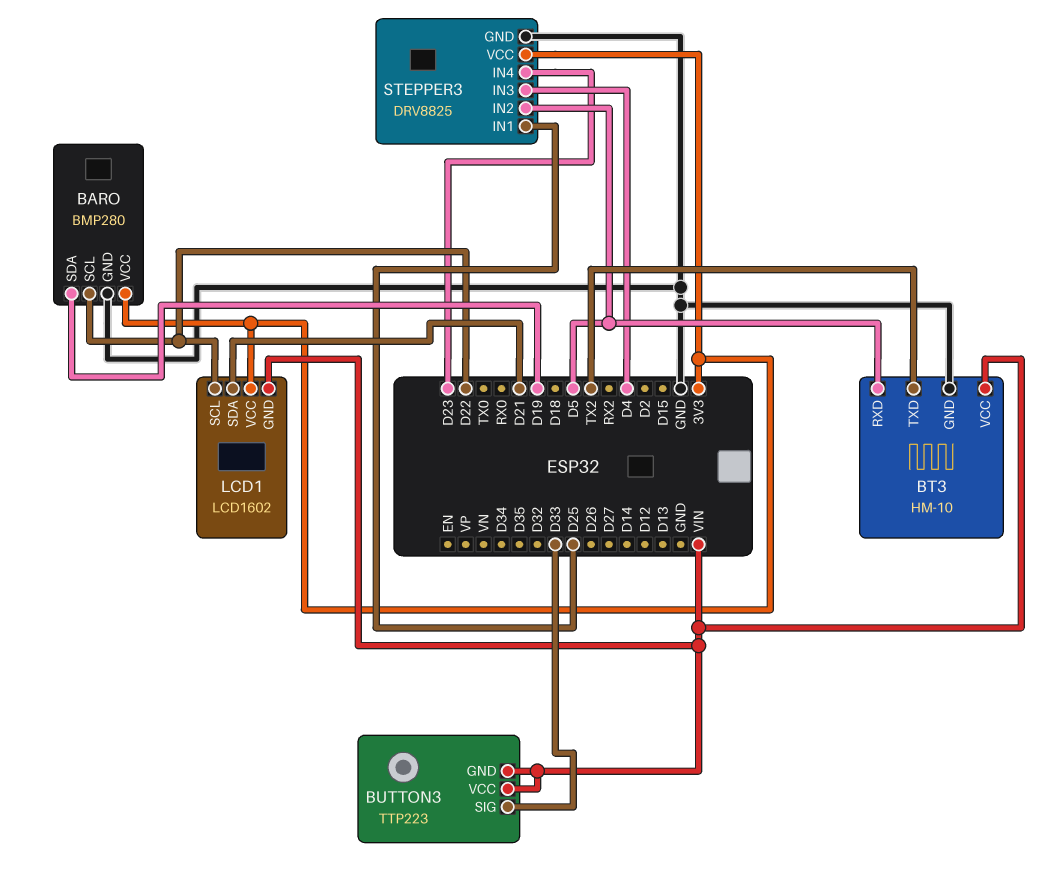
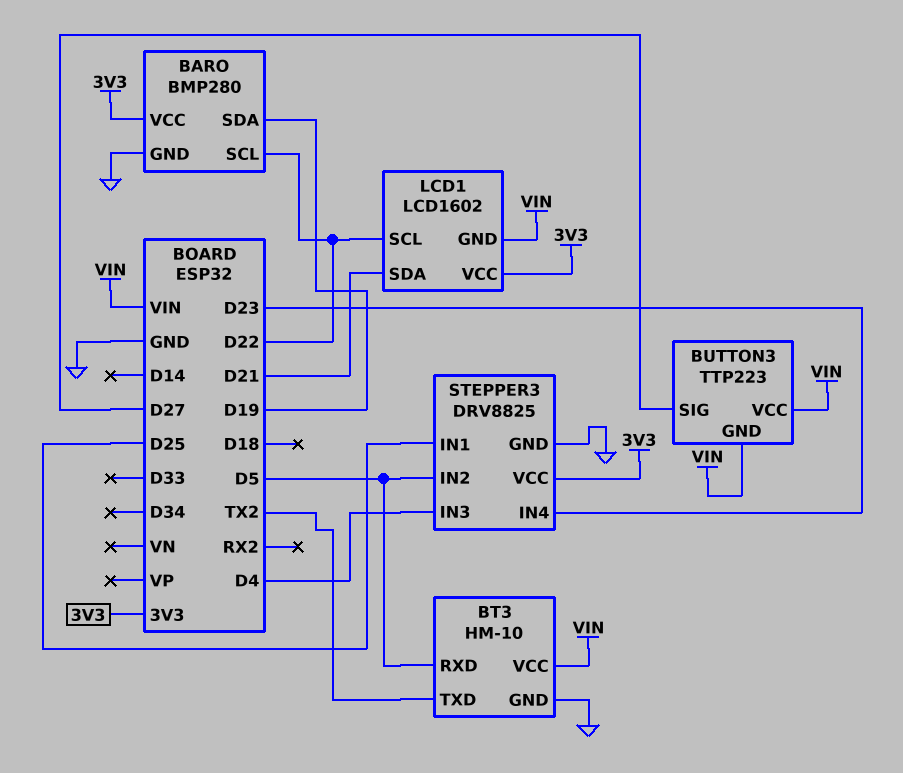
BUTTON3 pin SIG: D33 -> D27

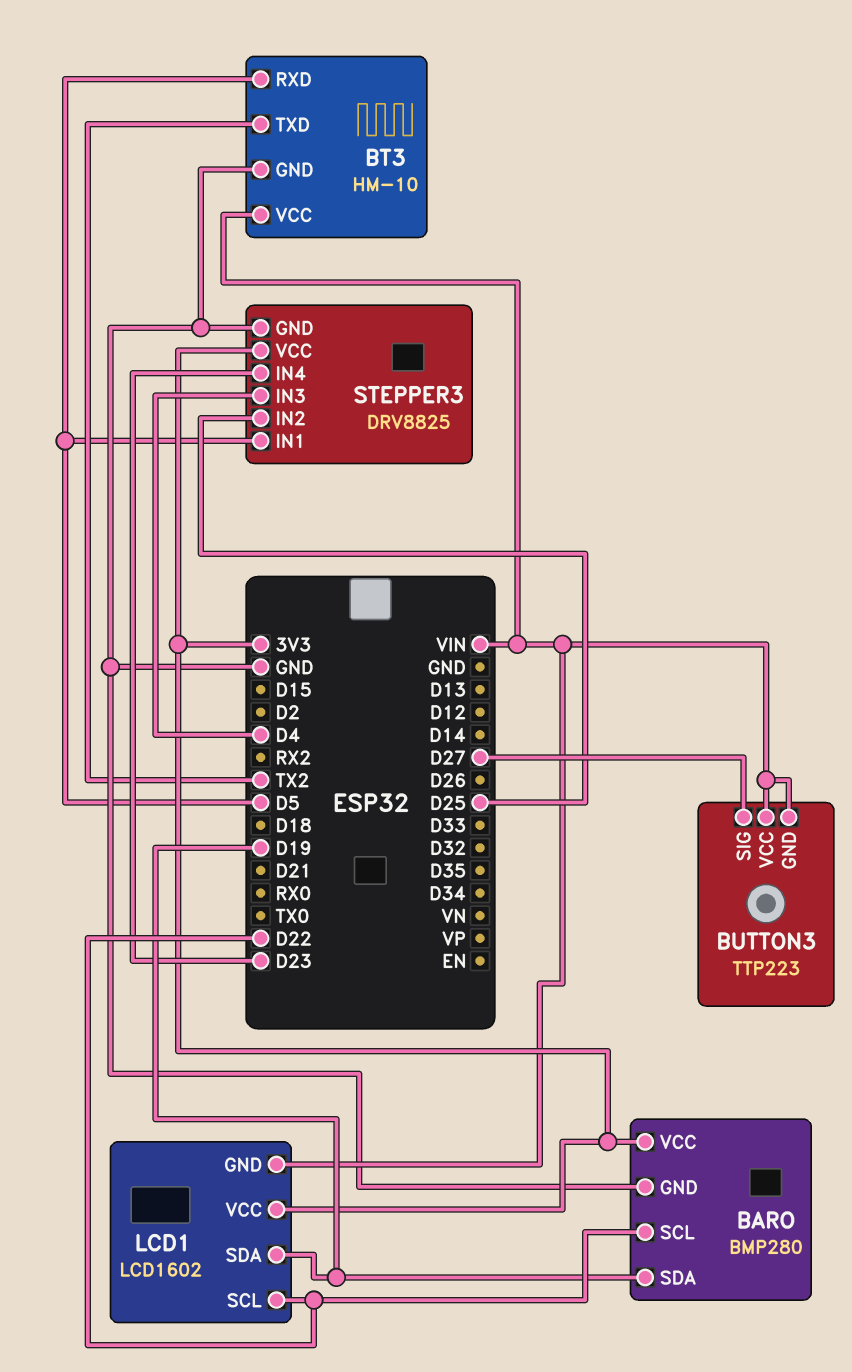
LCD1 pin SDA: D21 -> D19
STEPPER3 pin IN1: D25 -> D5
STEPPER3 pin IN2: D5 -> D25

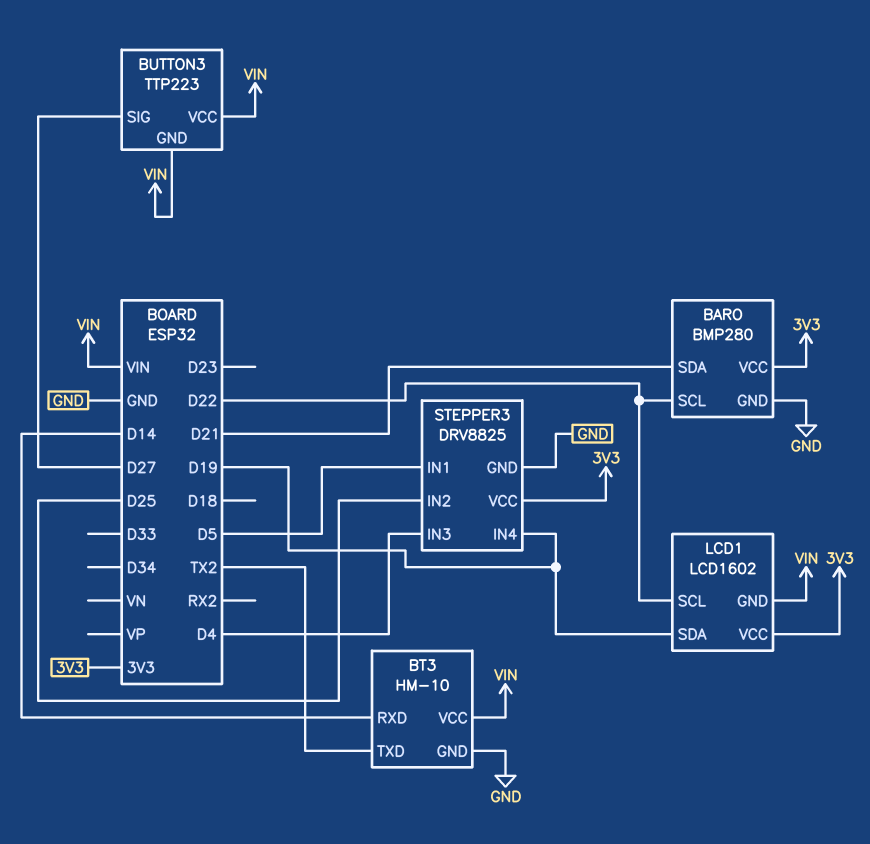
BARO pin SDA: D19 -> D21
BT3 pin RXD: D5 -> D14
STEPPER3 pin IN4: D23 -> D19

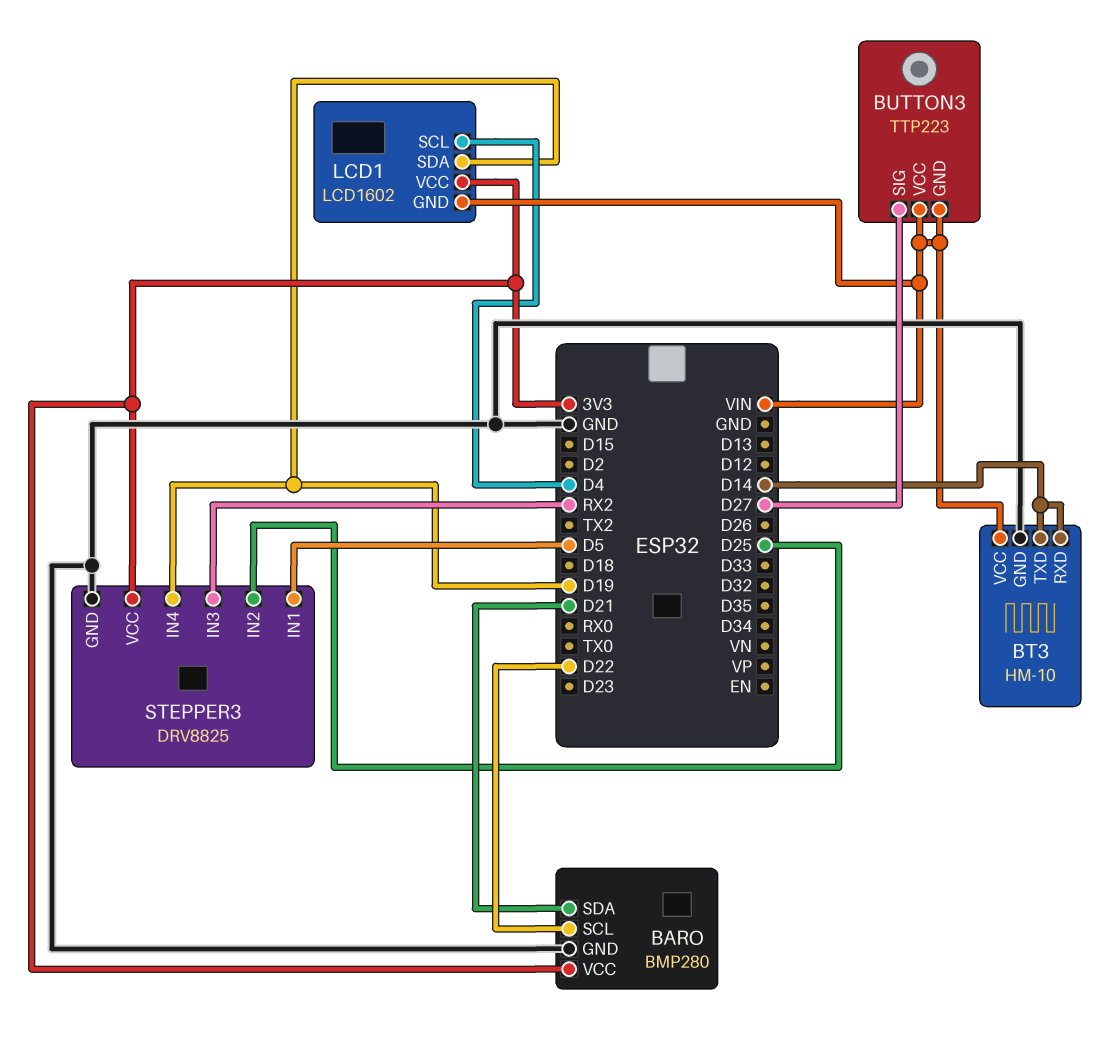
BT3 pin TXD: TX2 -> D14
LCD1 pin SCL: D22 -> D4
STEPPER3 pin IN3: D4 -> RX2

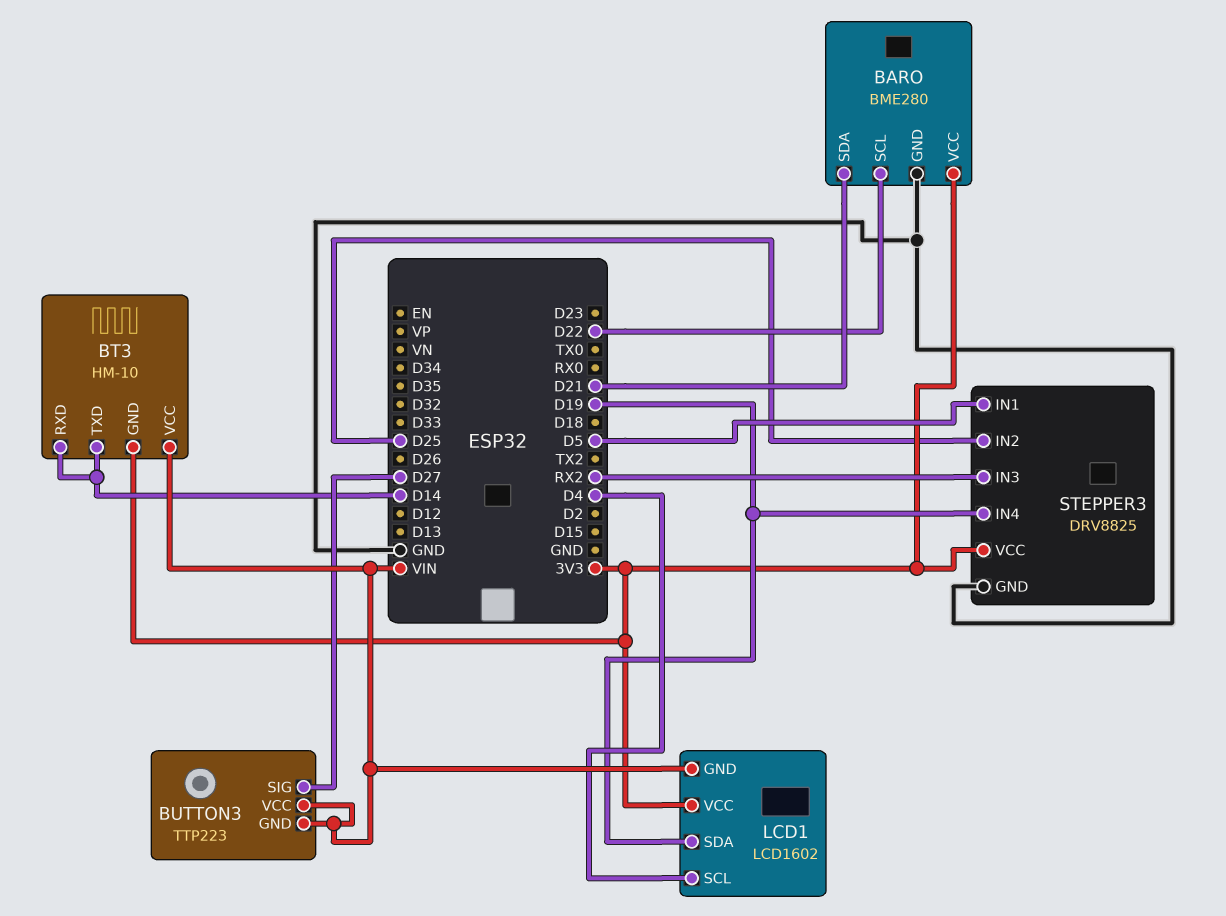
BARO: BMP280 -> BME280
BT3 pin GND: GND -> 3V3

